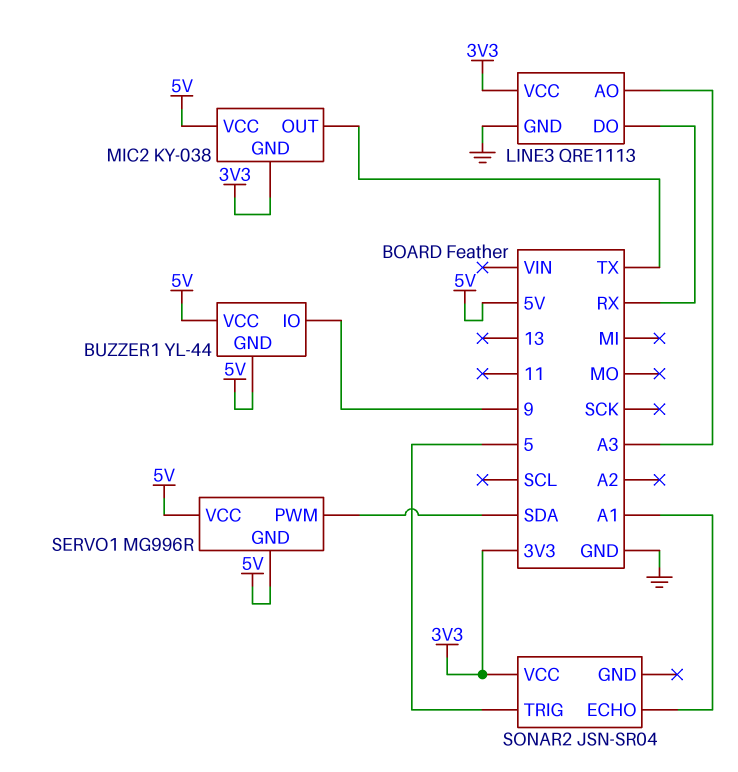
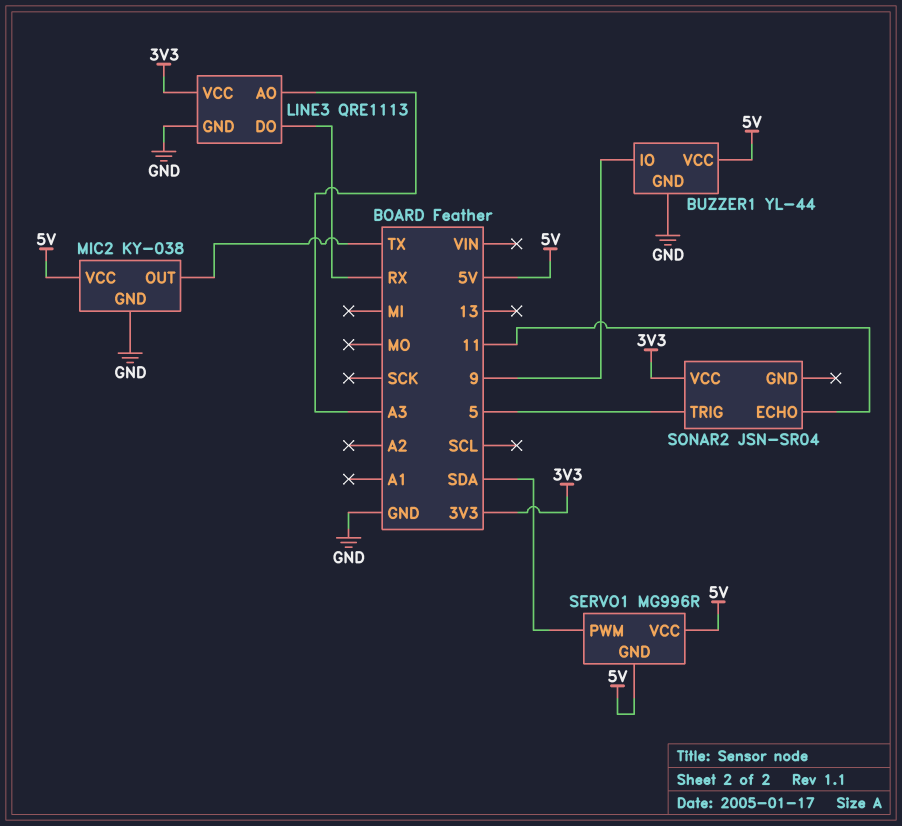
BUZZER1 pin GND: 5V -> GND
MIC2 pin GND: 3V3 -> GND
SONAR2 pin ECHO: A1 -> 11

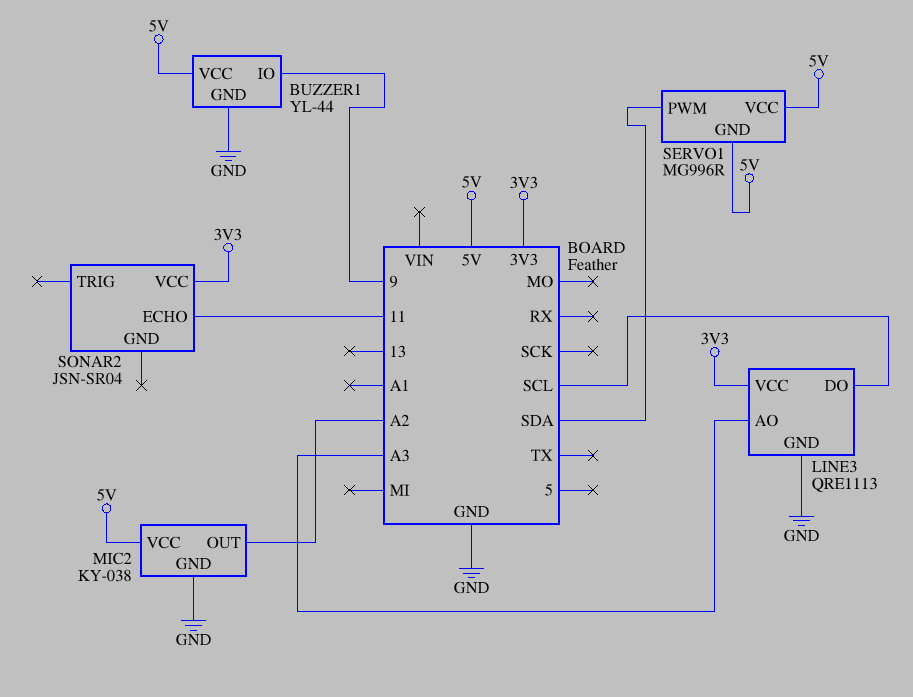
LINE3 pin DO: RX -> SCL
MIC2 pin OUT: TX -> A2
SONAR2 pin TRIG: 5 -> none

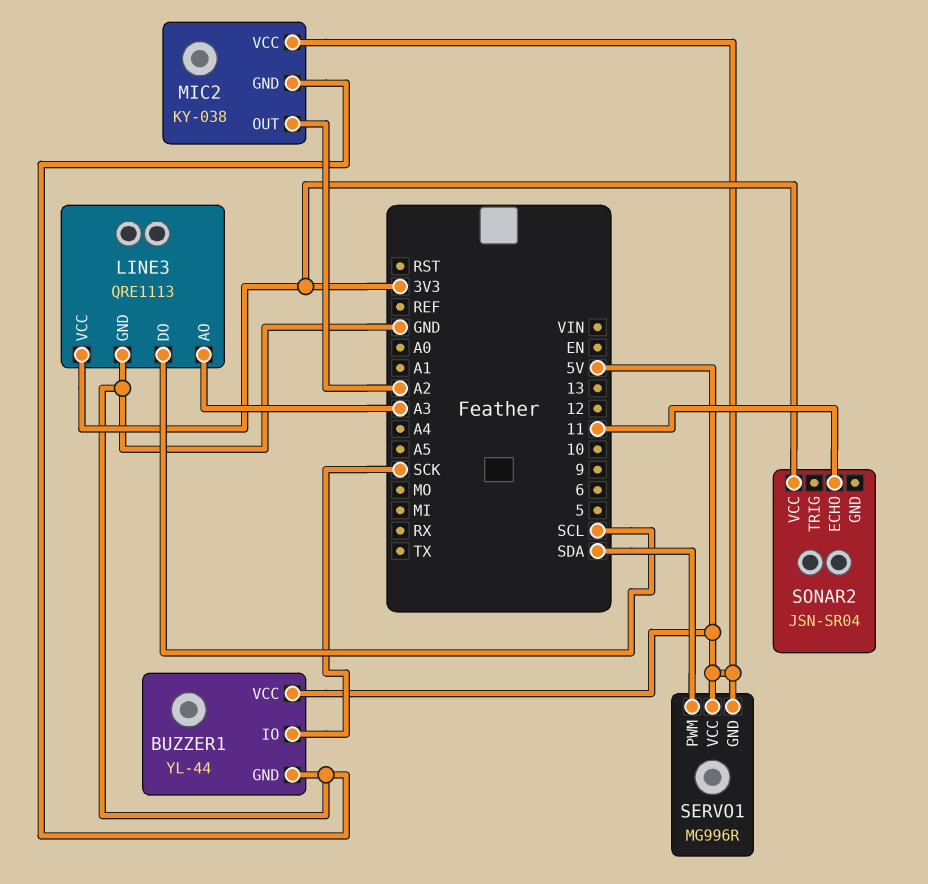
BUZZER1 pin IO: 9 -> SCK

